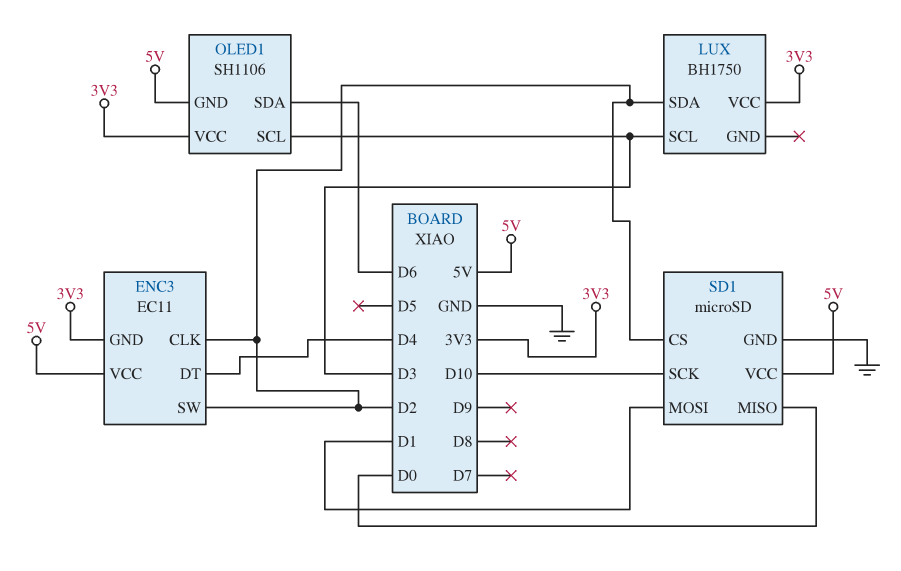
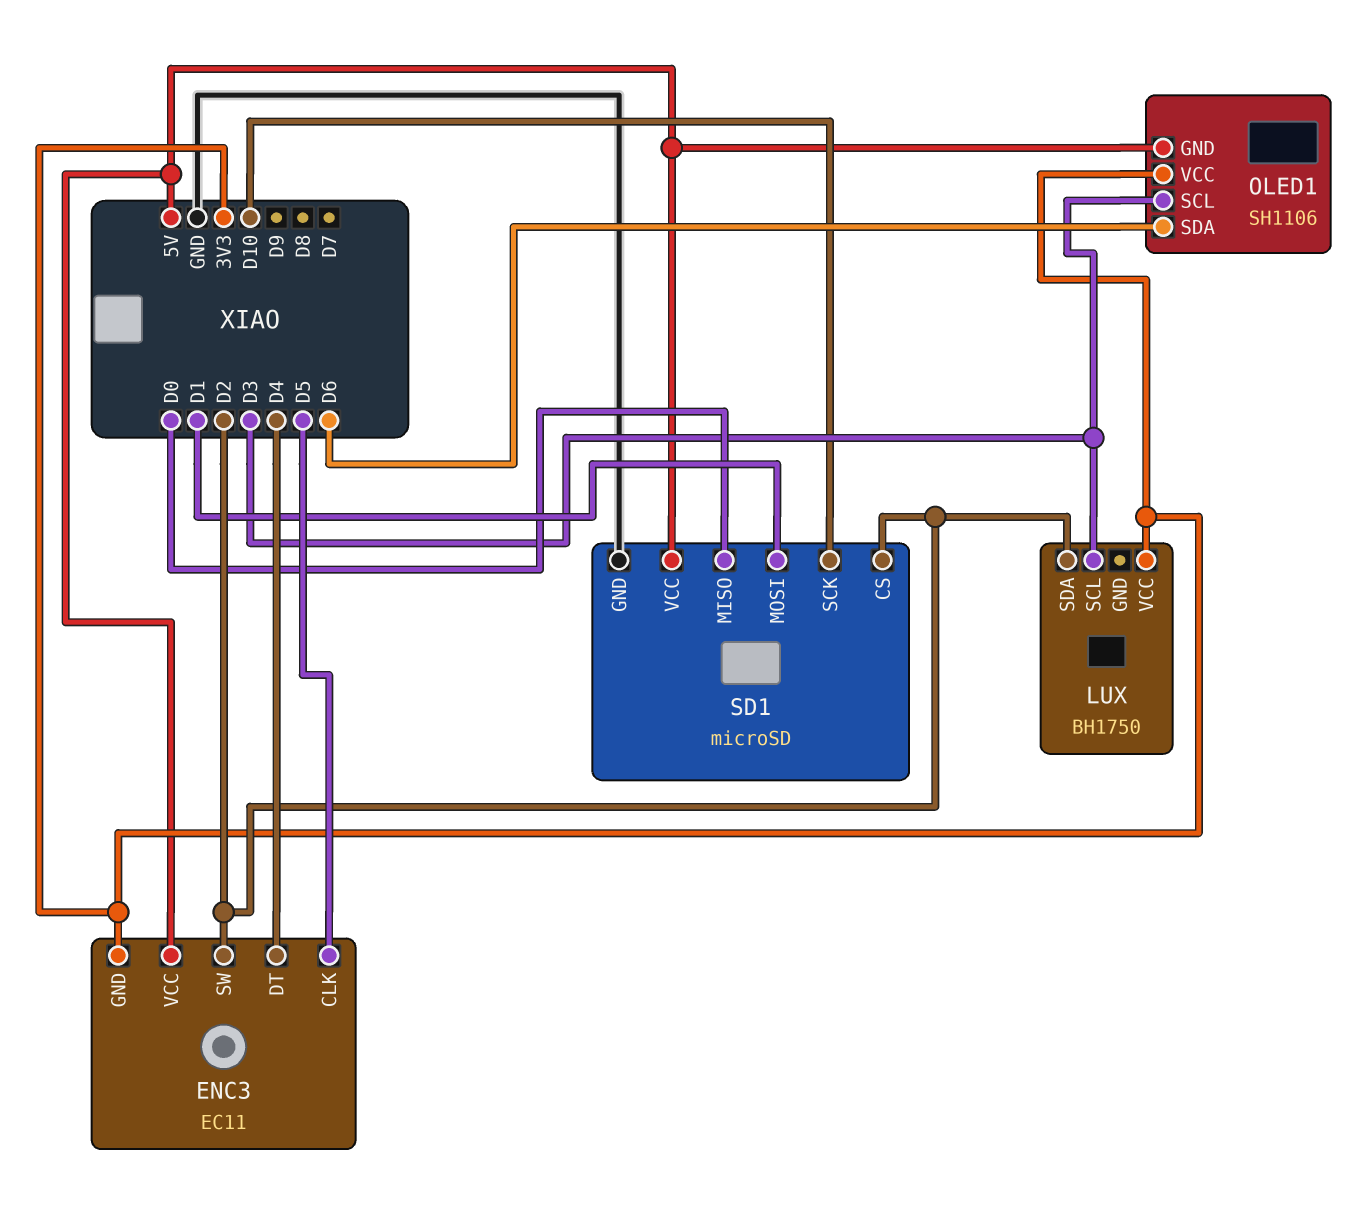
ENC3 pin CLK: D2 -> D5

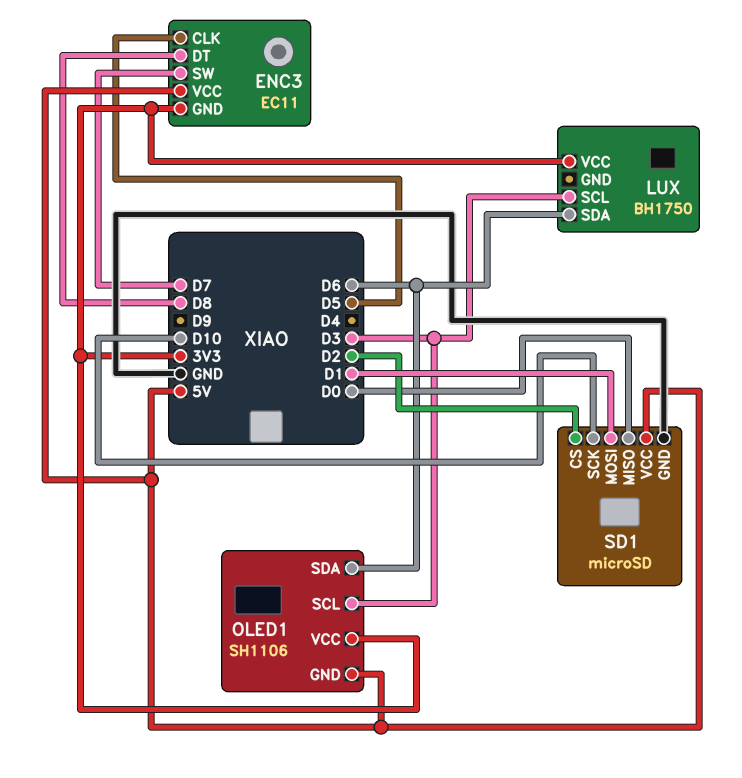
ENC3 pin DT: D4 -> D8
ENC3 pin SW: D2 -> D7
LUX pin SDA: D2 -> D6

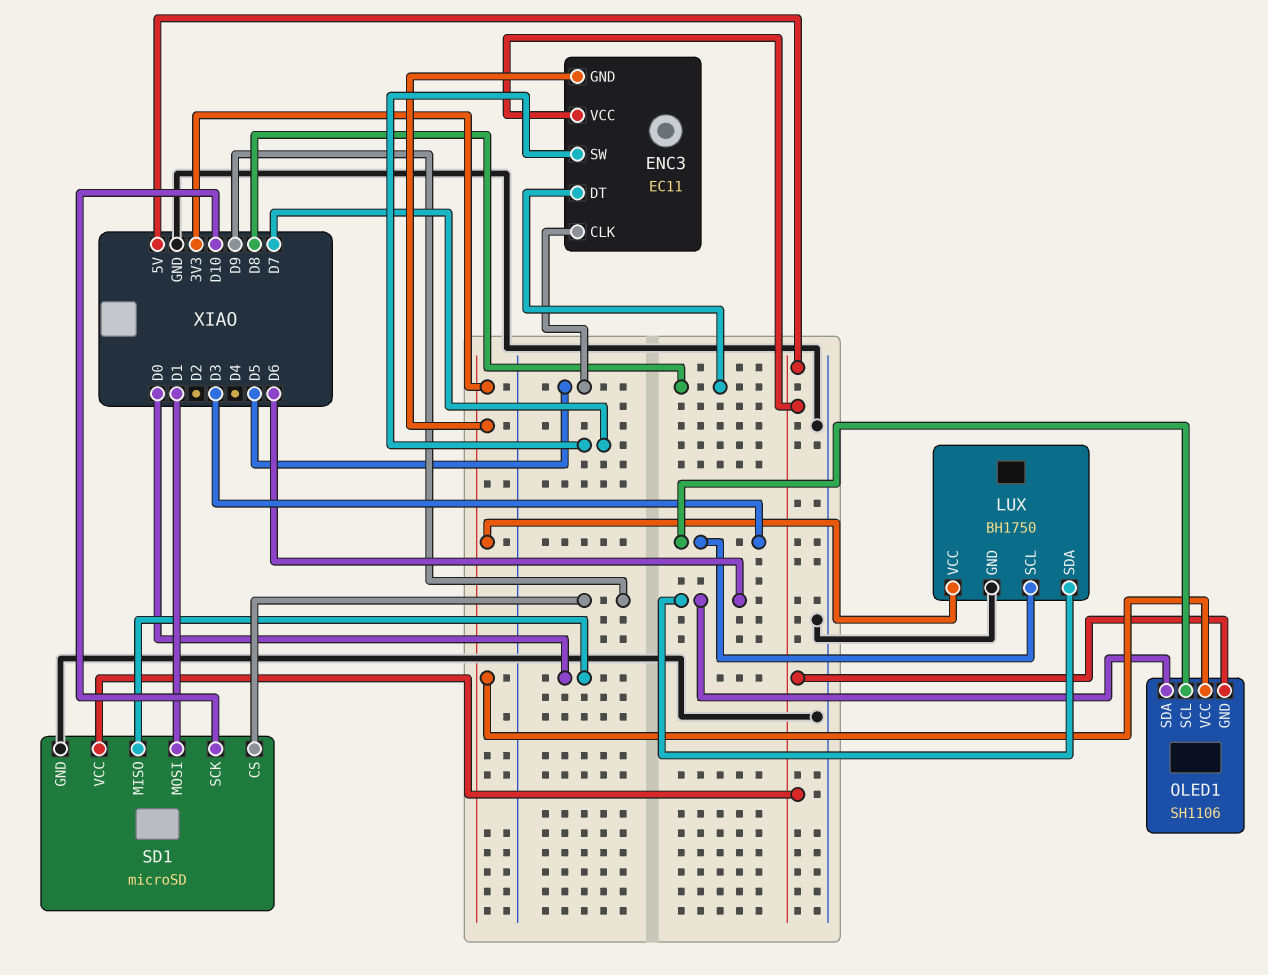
LUX pin GND: none -> GND
SD1 pin CS: D2 -> D9

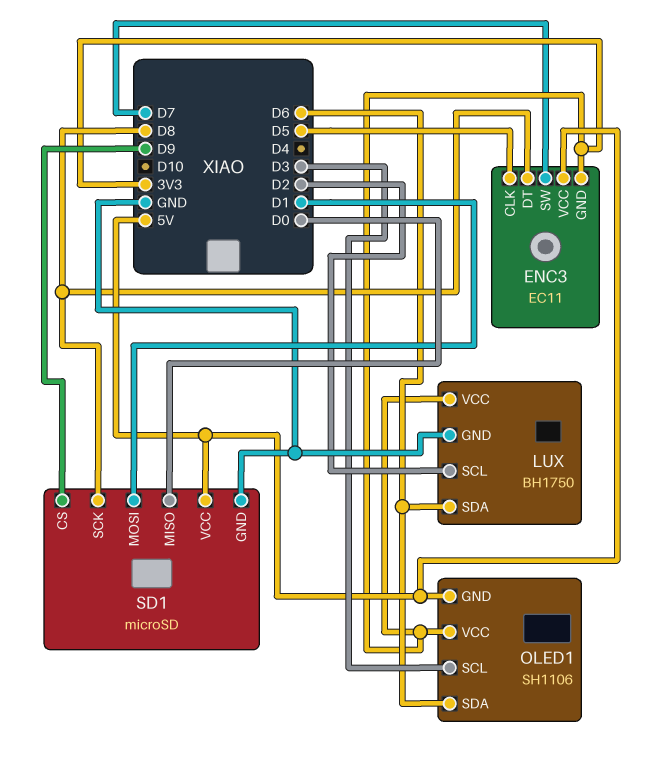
LUX pin SCL: D3 -> D2
SD1 pin SCK: D10 -> D8

